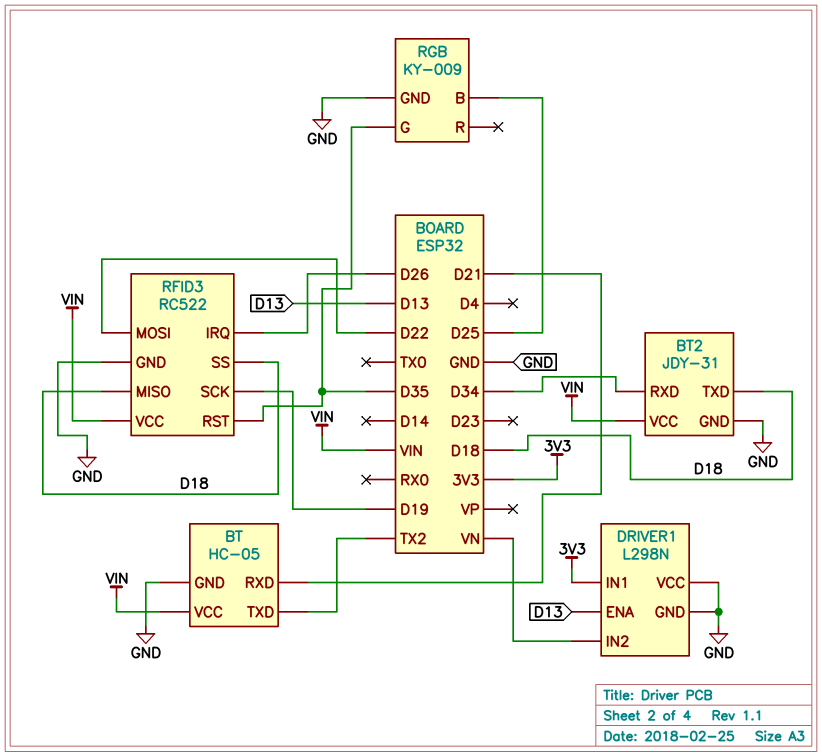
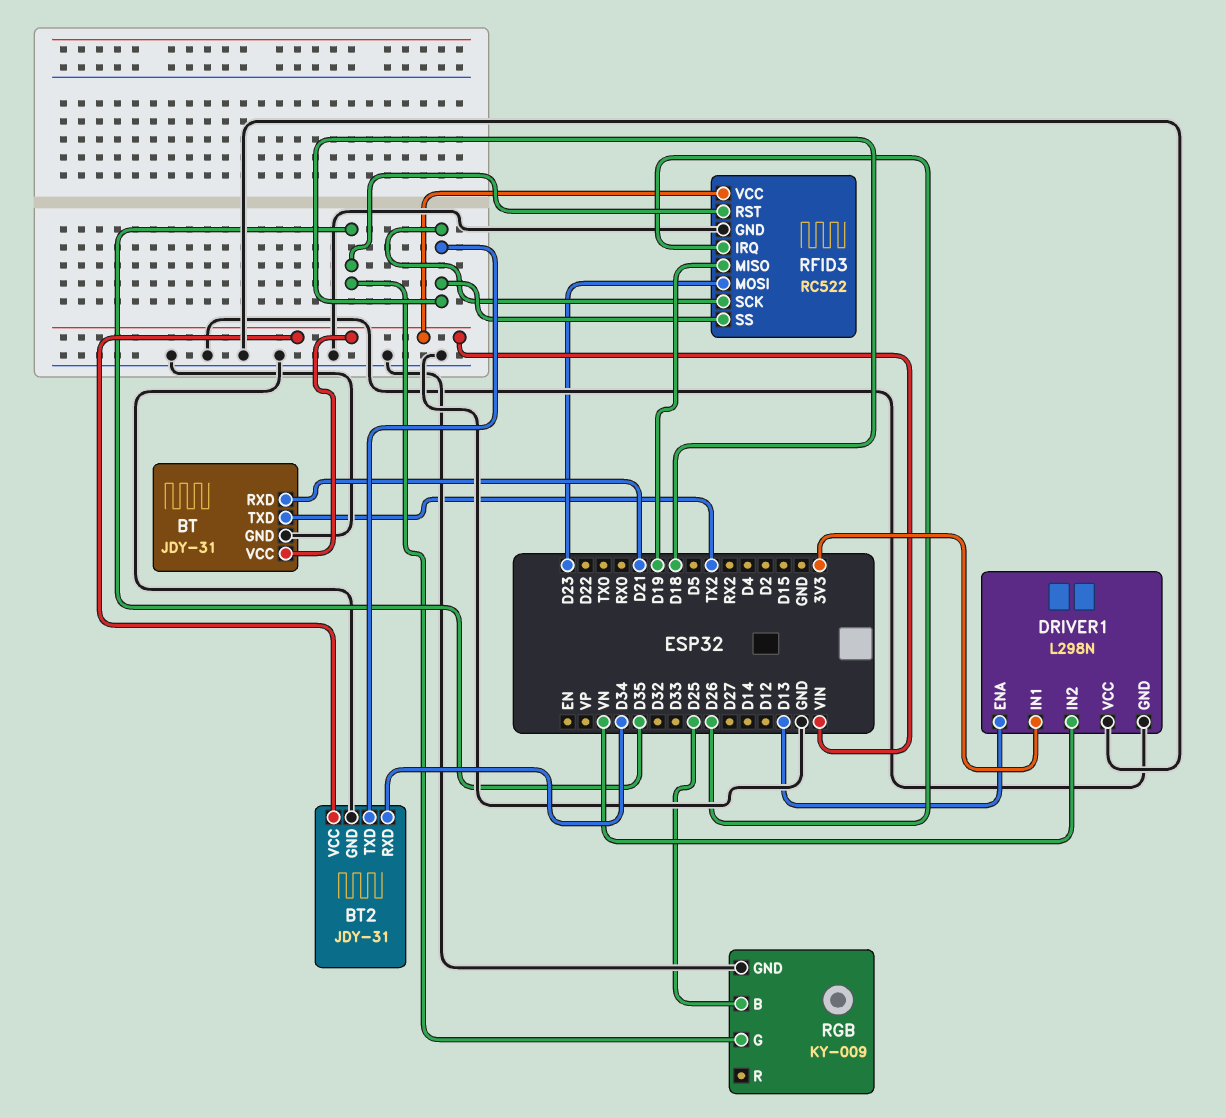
BT: HC-05 -> JDY-31
RFID3 pin MISO: D18 -> D19
RFID3 pin MOSI: D22 -> D23
RFID3 pin SCK: D19 -> D18

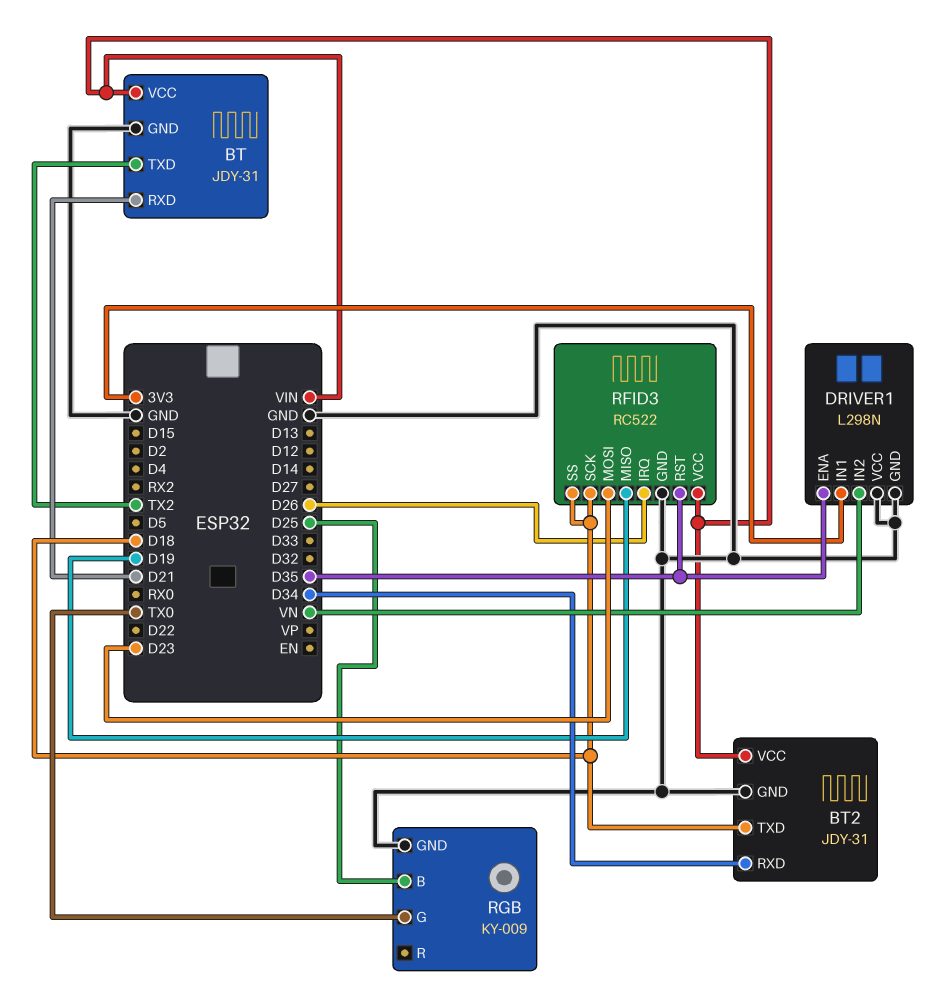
DRIVER1 pin ENA: D13 -> D35
RGB pin G: D35 -> TX0

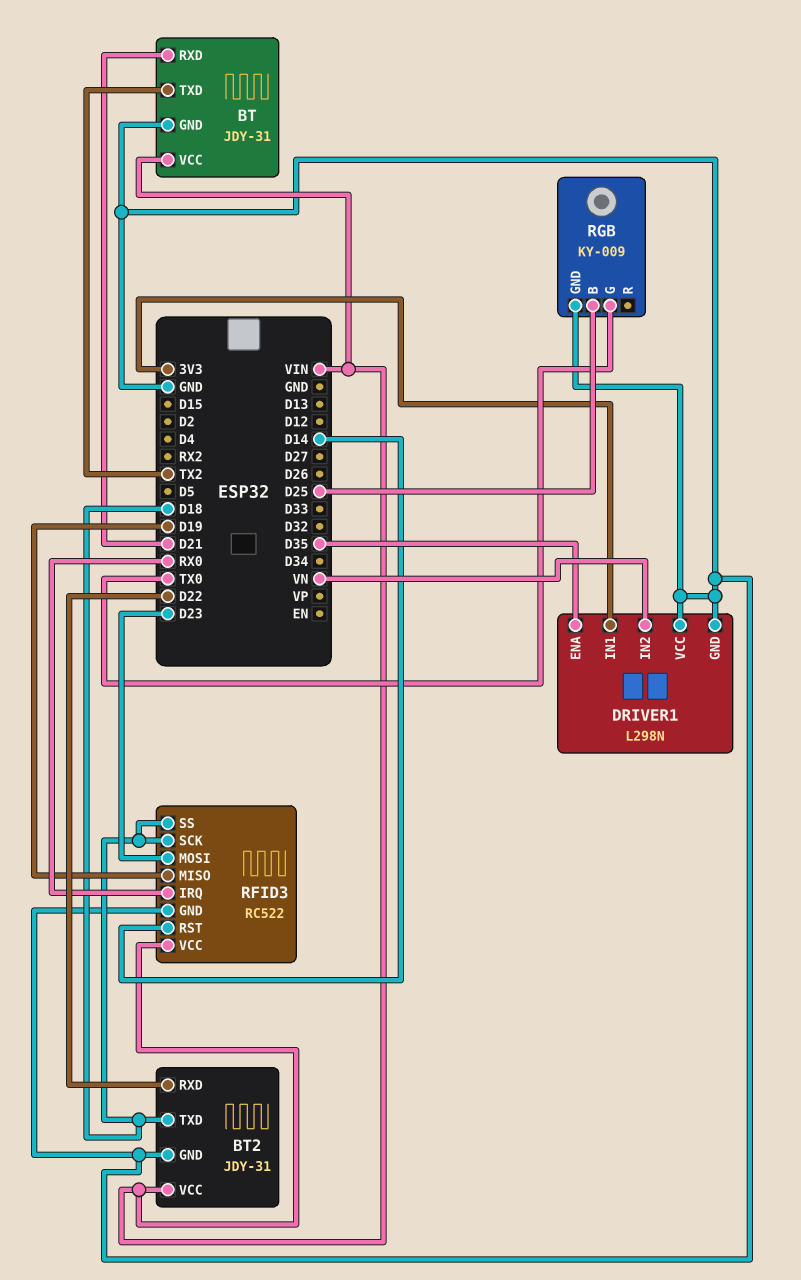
BT2 pin RXD: D34 -> D22
RFID3 pin IRQ: D26 -> RX0
RFID3 pin RST: D35 -> D14

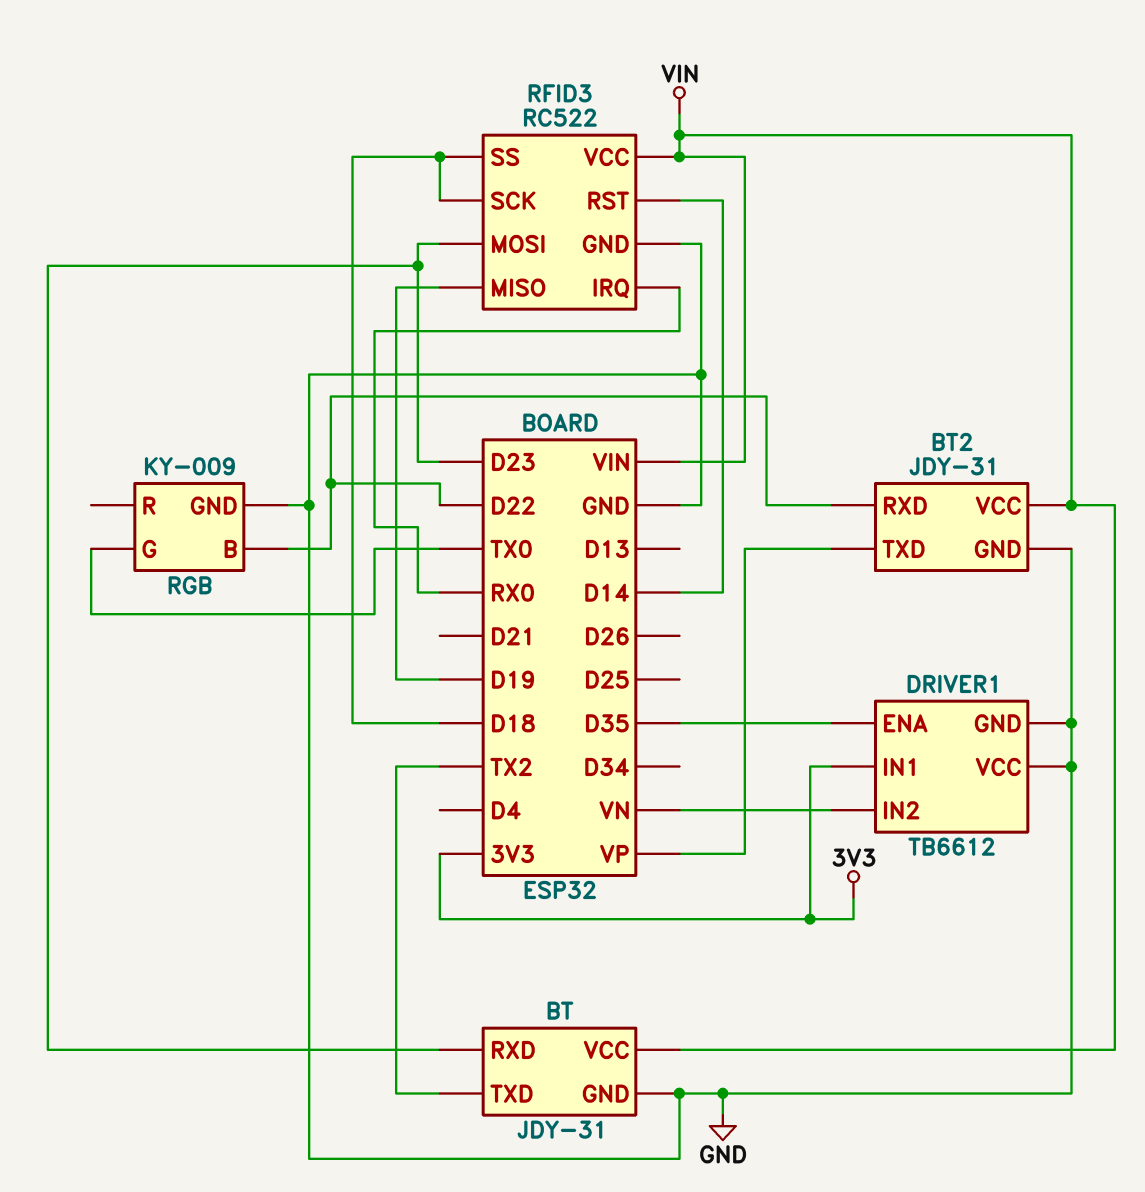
BT pin RXD: D21 -> D23
BT2 pin TXD: D18 -> VP
DRIVER1: L298N -> TB6612
RGB pin B: D25 -> D22

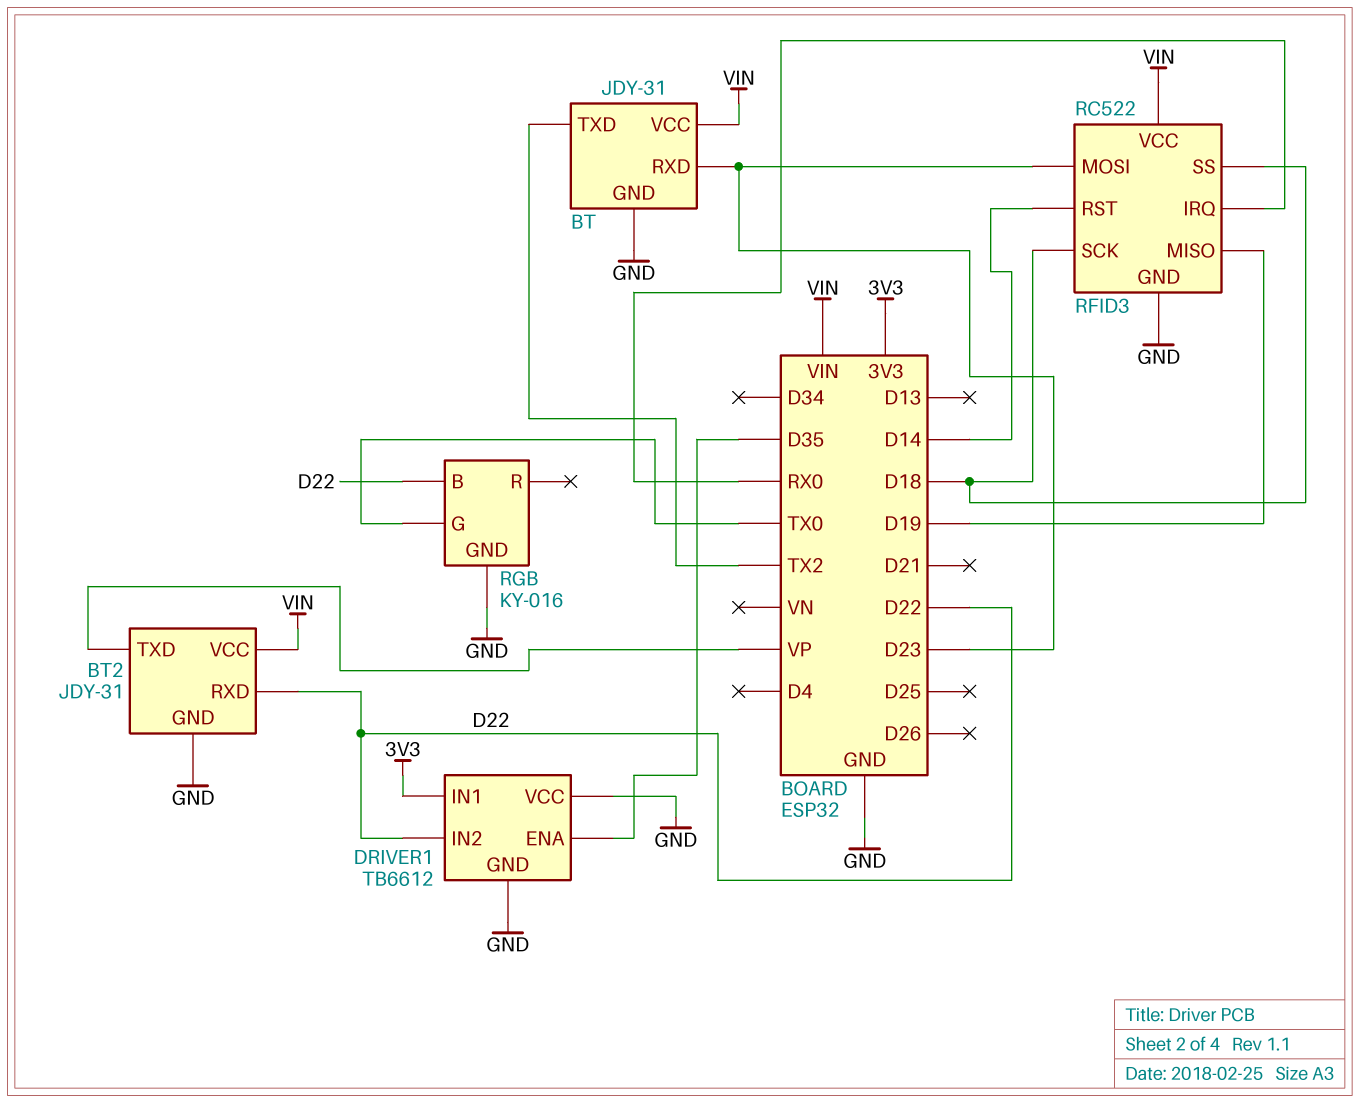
DRIVER1 pin IN2: VN -> D22
RGB: KY-009 -> KY-016

